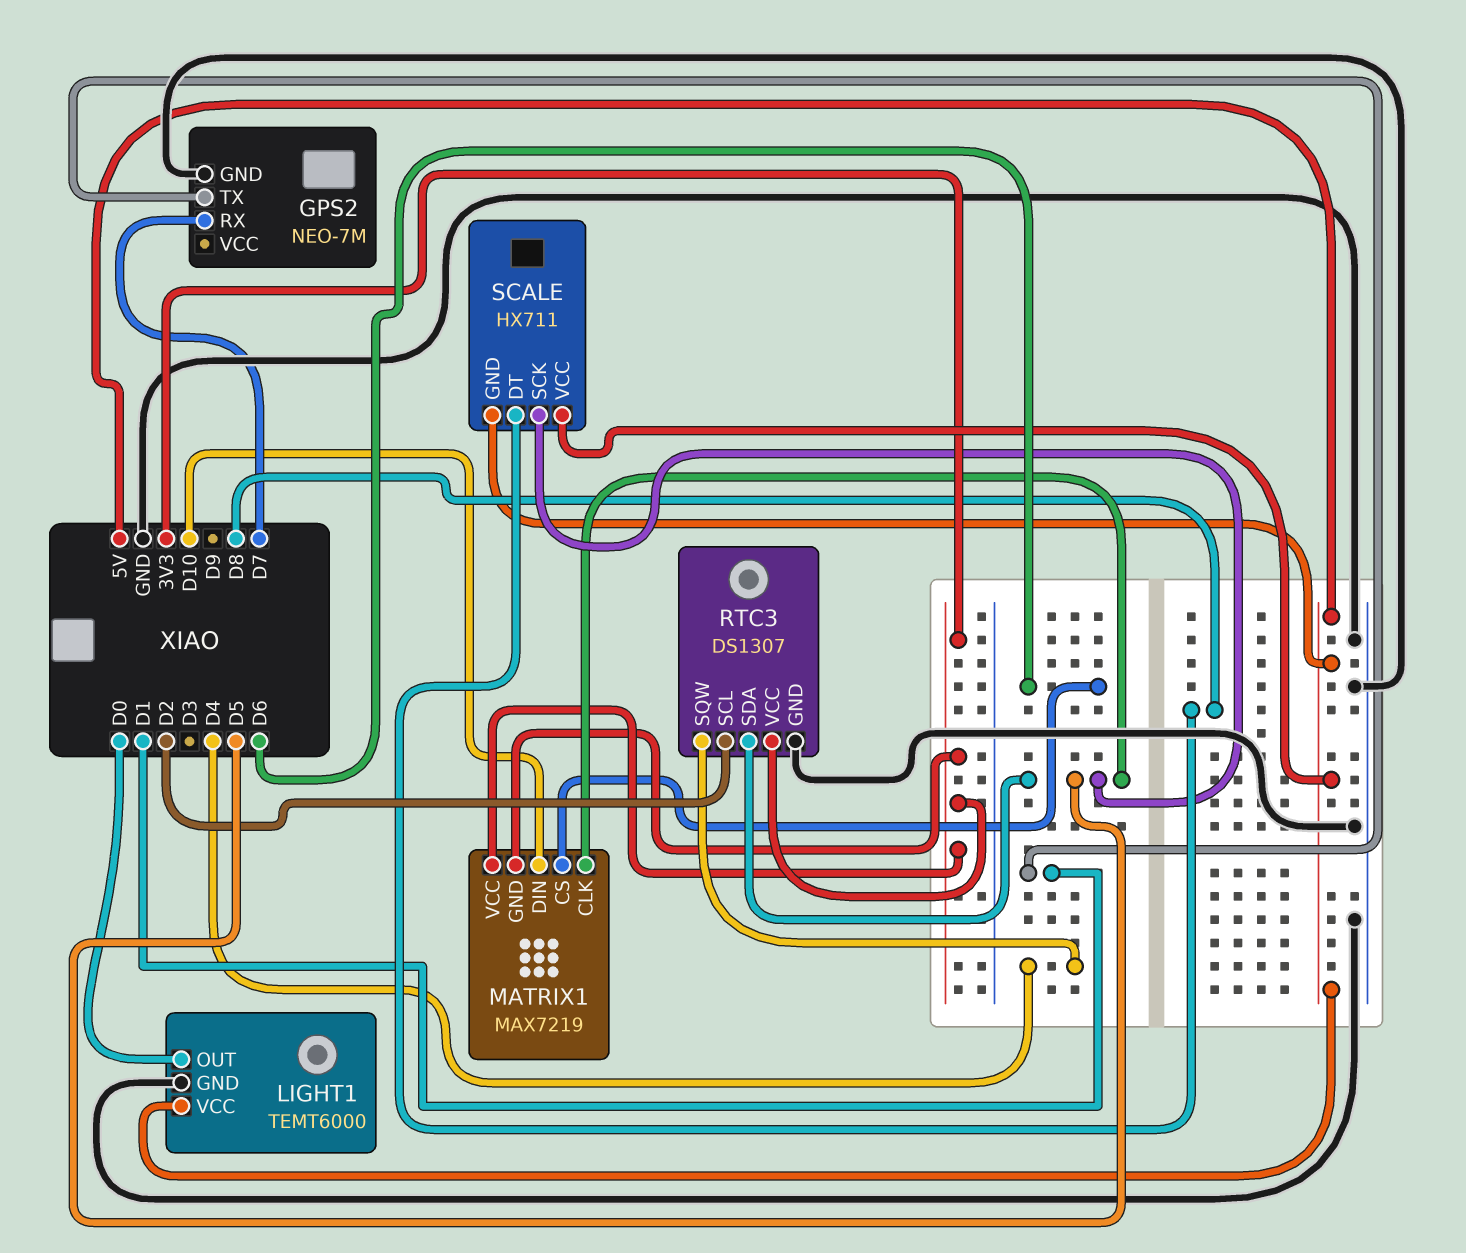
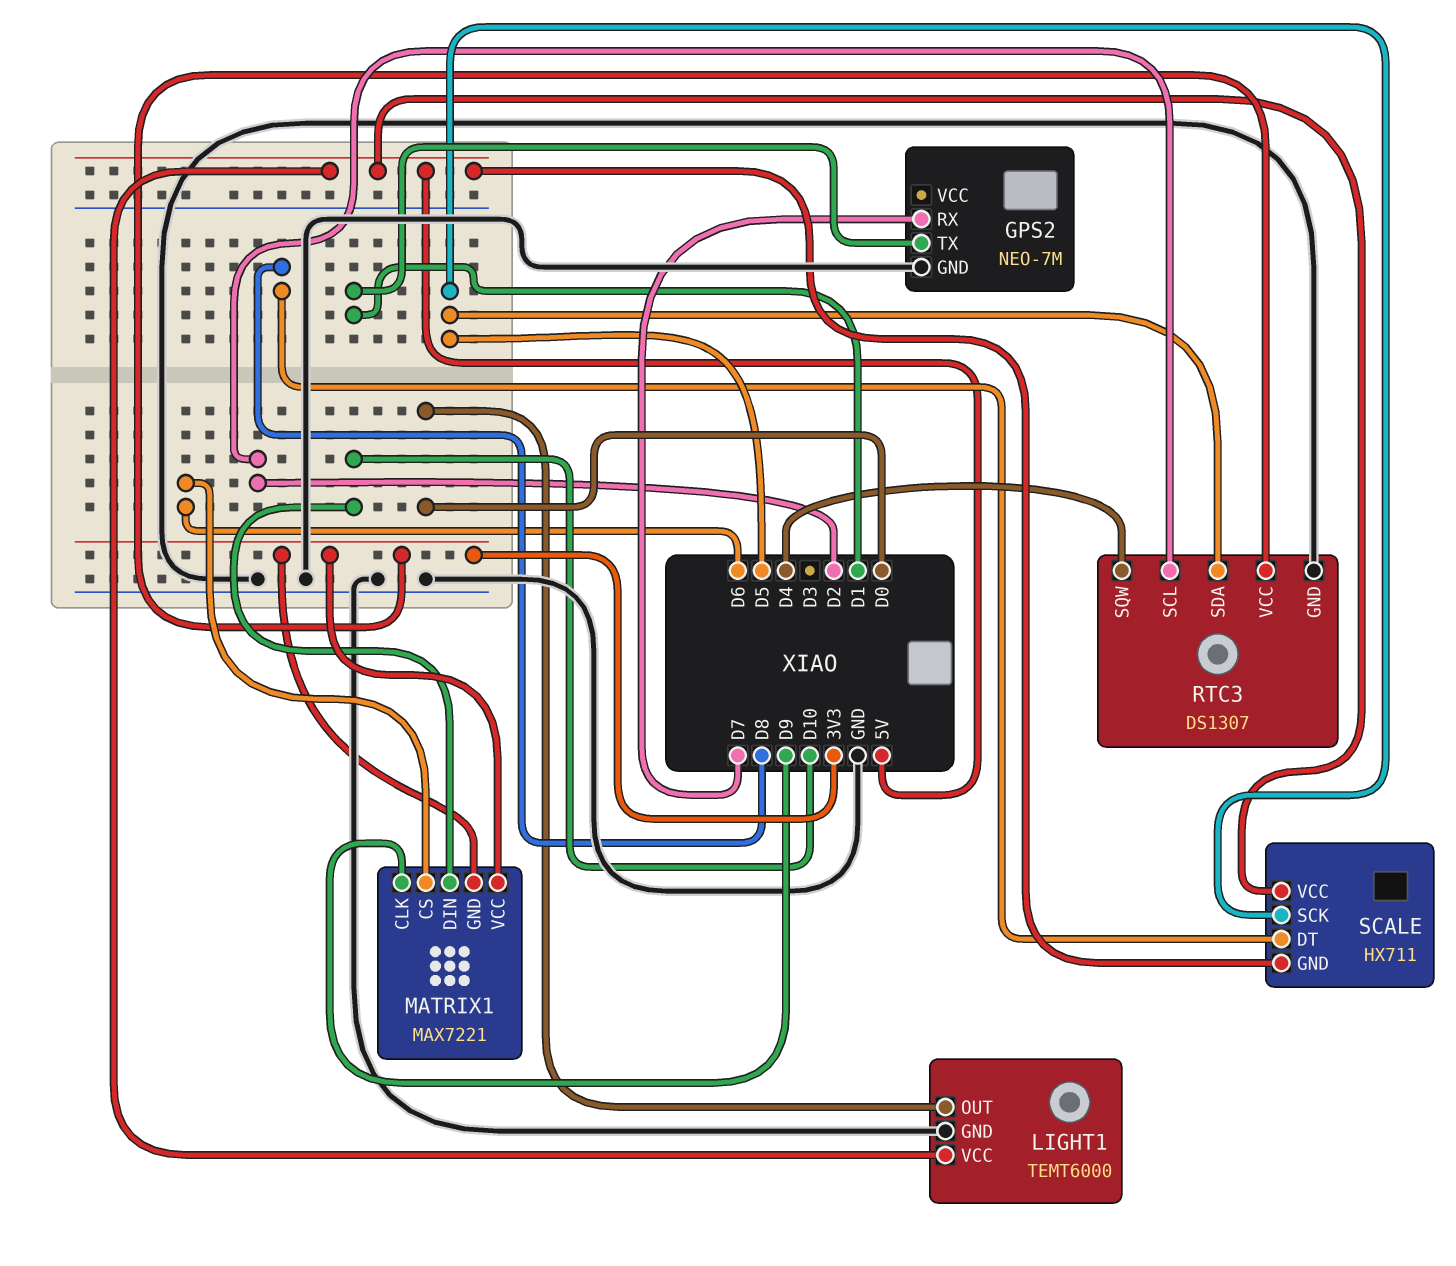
MATRIX1: MAX7219 -> MAX7221
MATRIX1 pin CLK: D5 -> D9

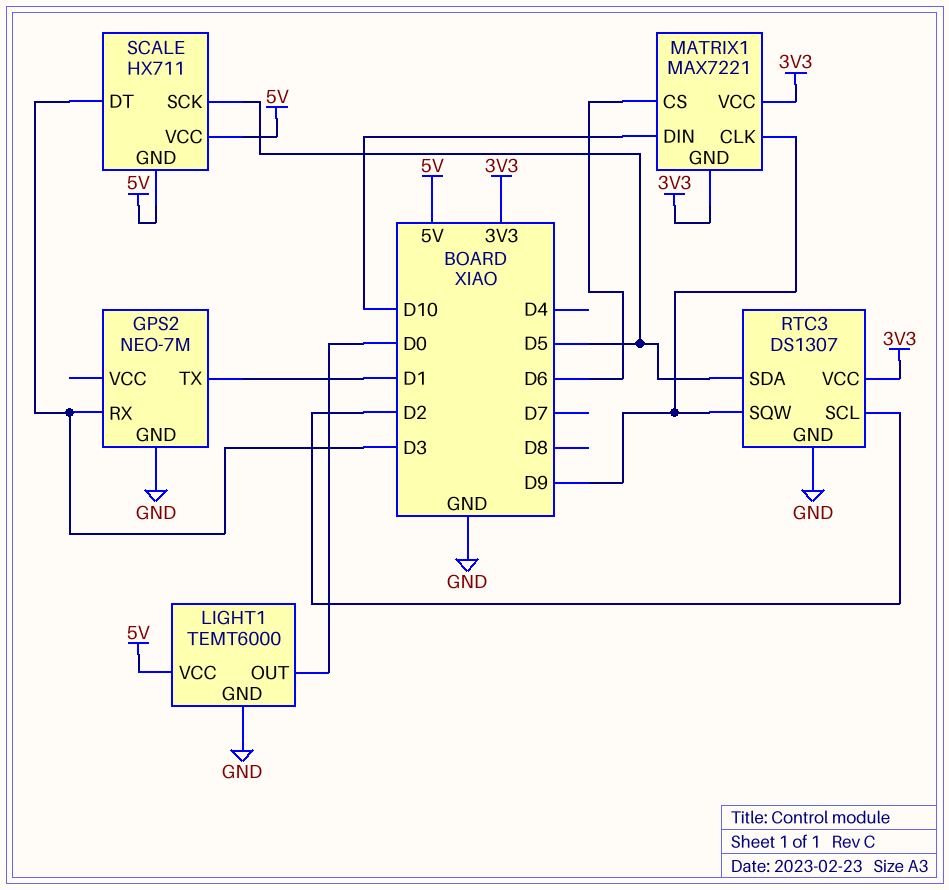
GPS2 pin RX: D7 -> D3
RTC3 pin SQW: D4 -> D9
SCALE pin DT: D8 -> D3

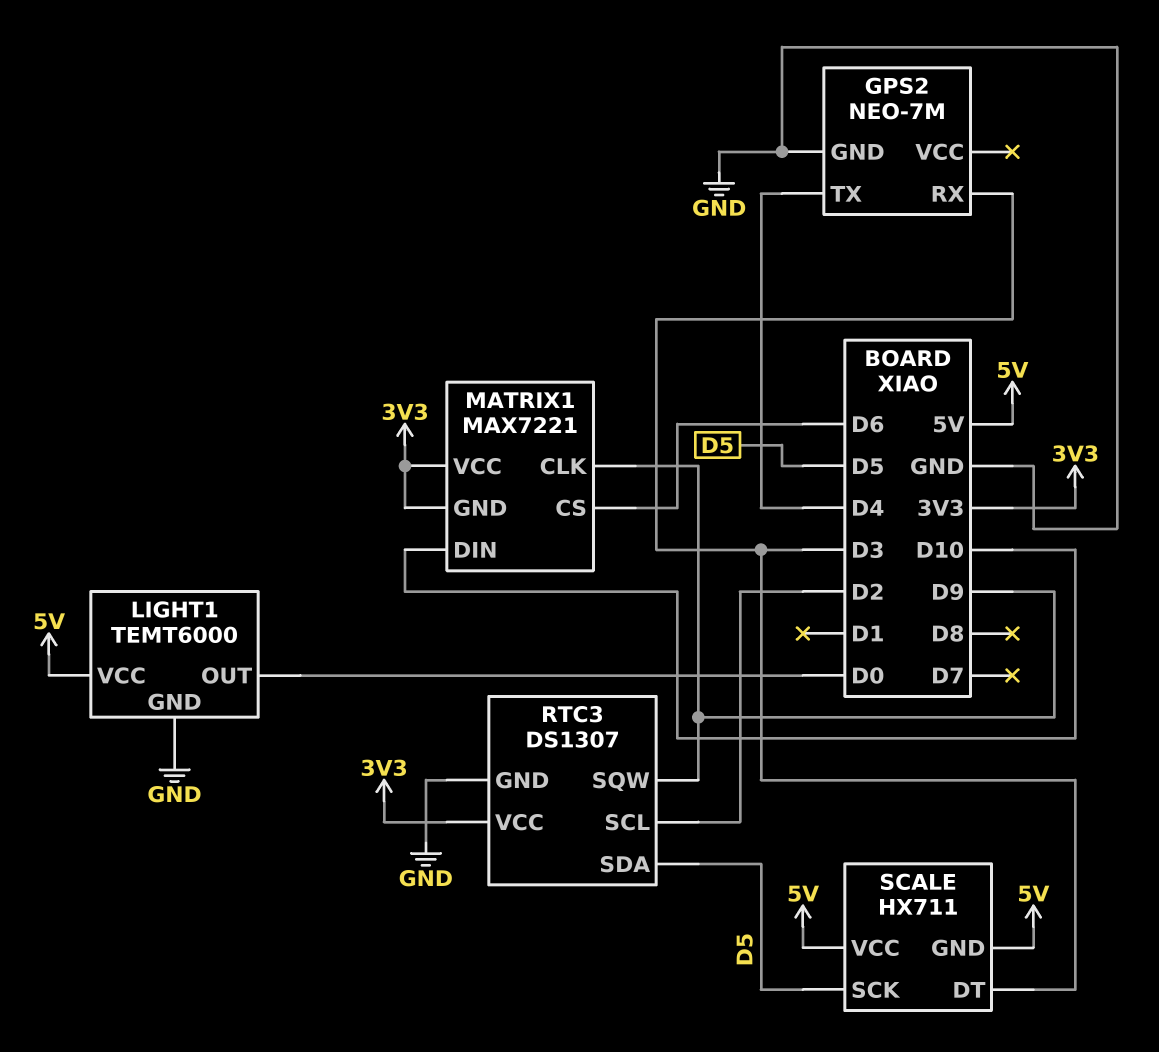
GPS2 pin TX: D1 -> D4

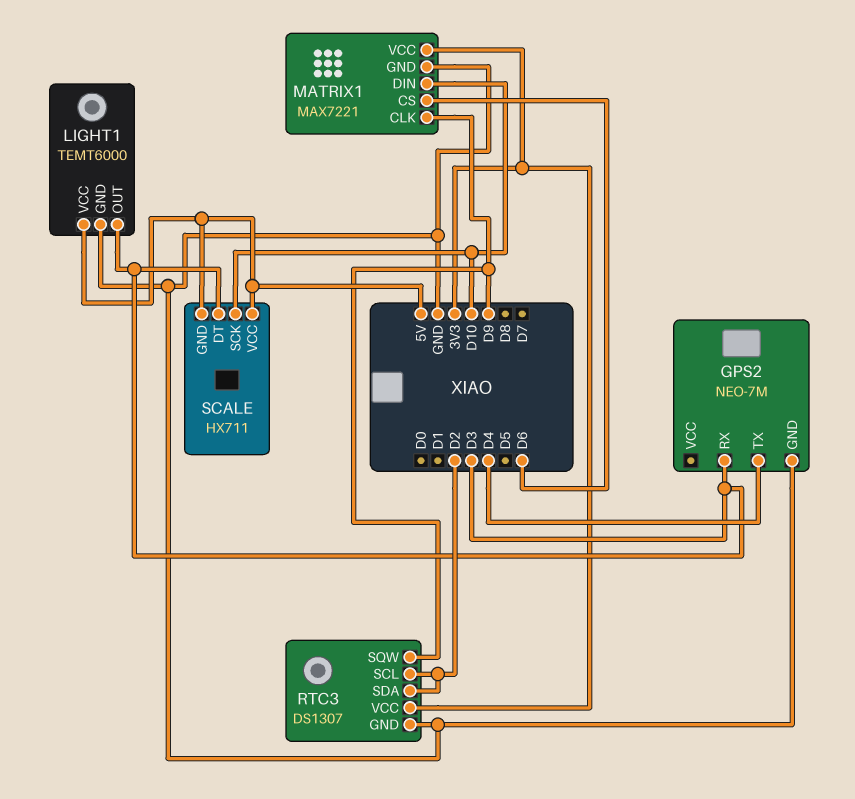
LIGHT1 pin OUT: D0 -> D3
MATRIX1 pin GND: 3V3 -> GND
RTC3 pin SDA: D5 -> D2
SCALE pin SCK: D5 -> D10

